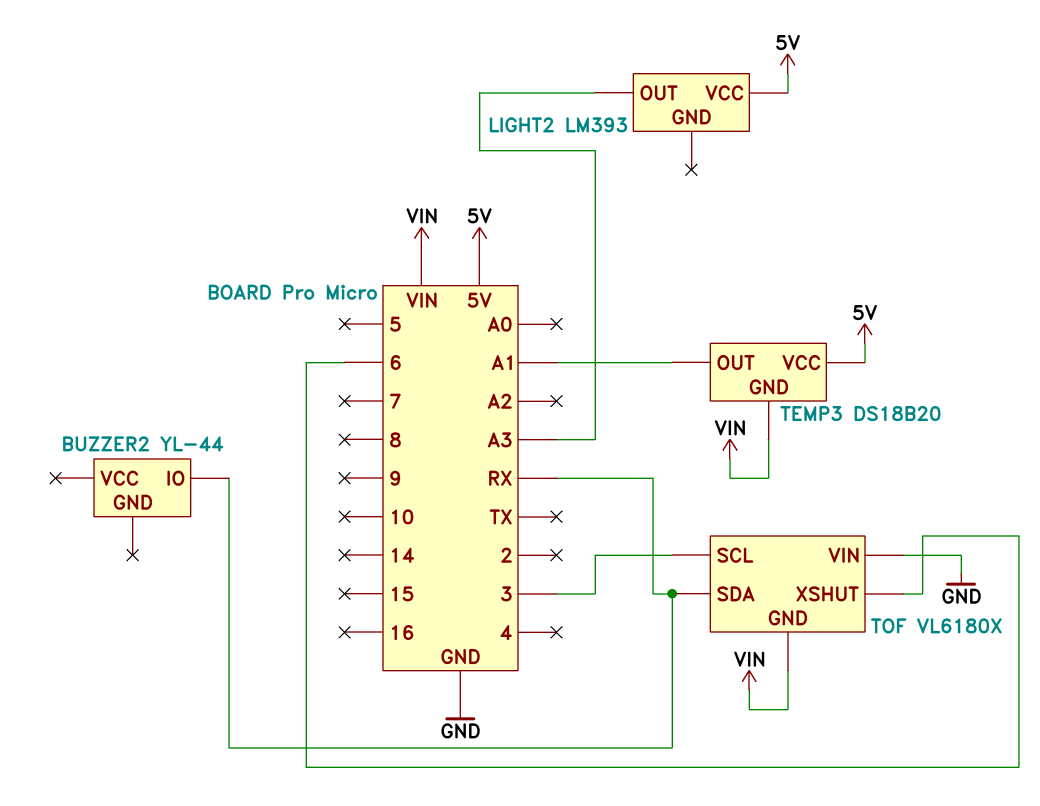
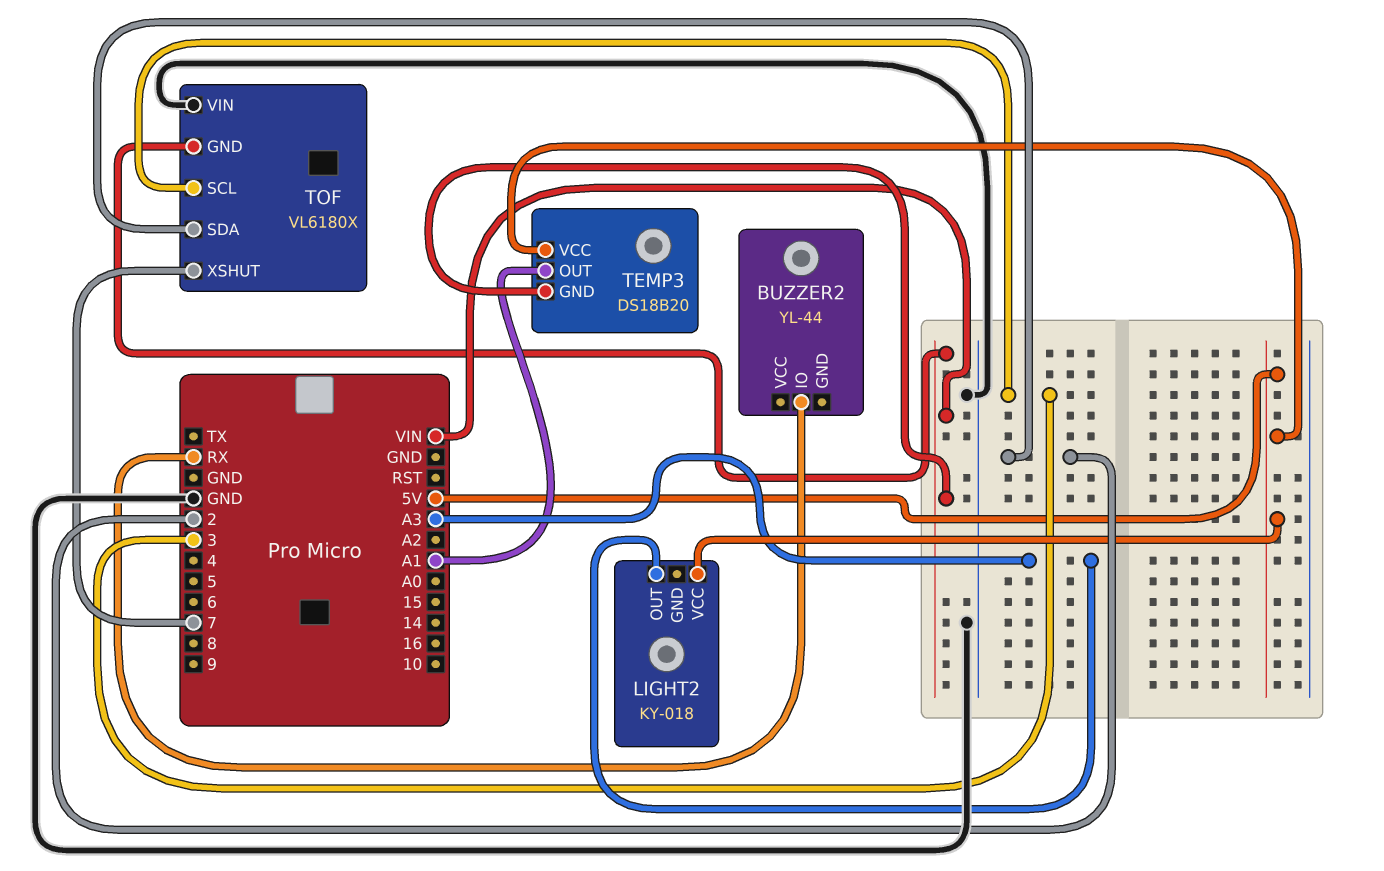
LIGHT2: LM393 -> KY-018
TOF pin SDA: RX -> 2
TOF pin XSHUT: 6 -> 7

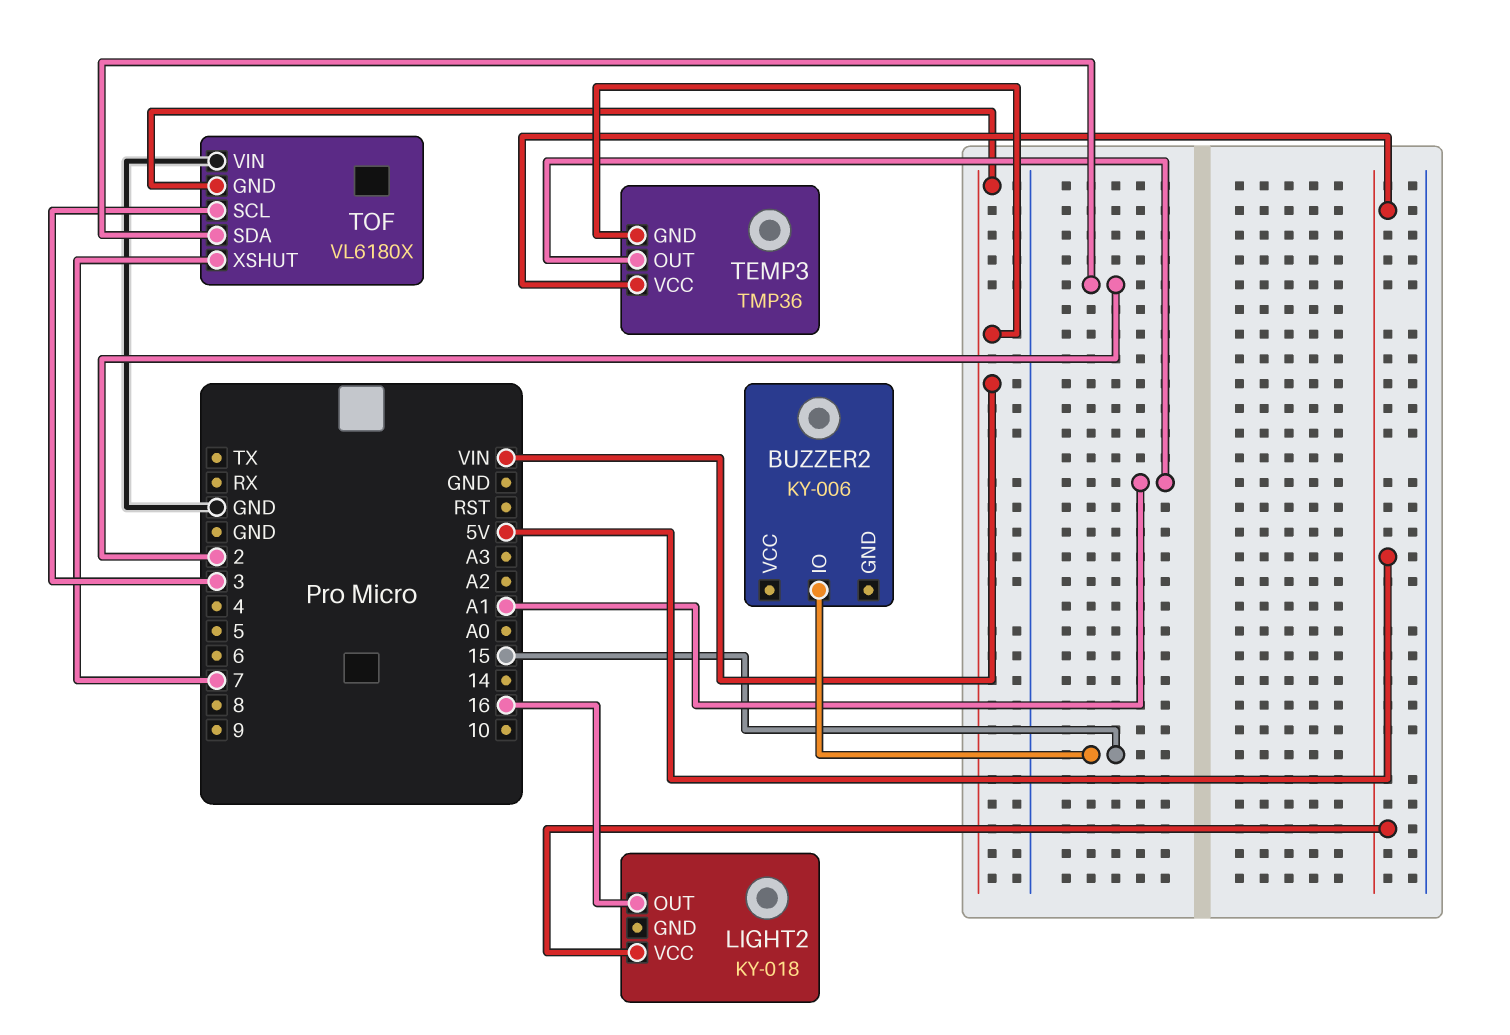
BUZZER2: YL-44 -> KY-006
BUZZER2 pin IO: RX -> 15
LIGHT2 pin OUT: A3 -> 16
TEMP3: DS18B20 -> TMP36

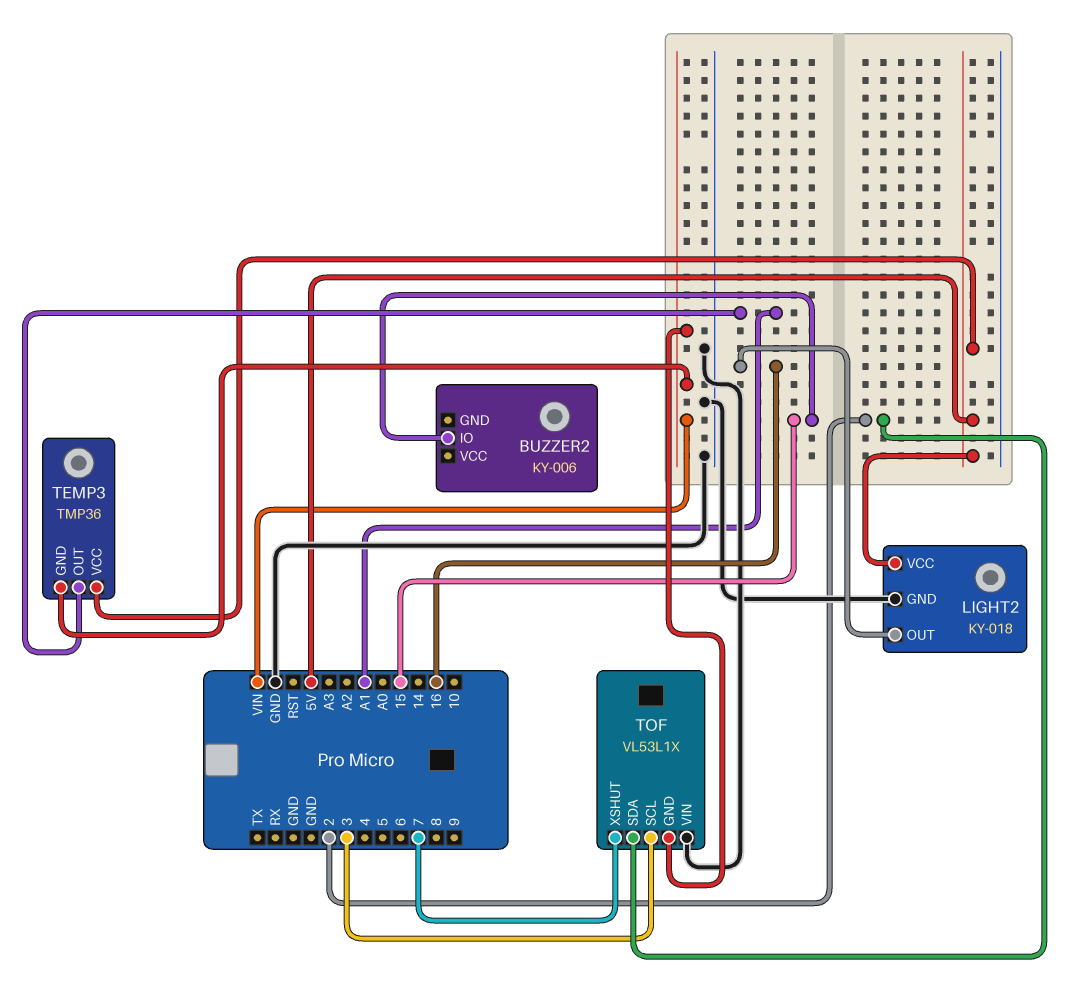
LIGHT2 pin GND: none -> GND
TOF: VL6180X -> VL53L1X

